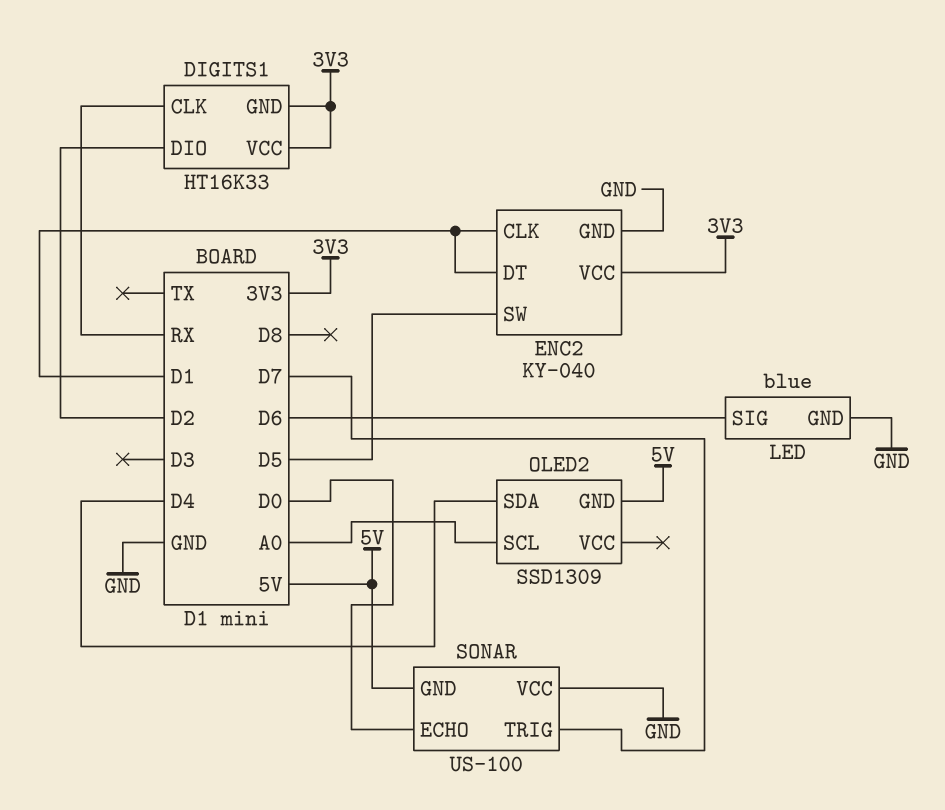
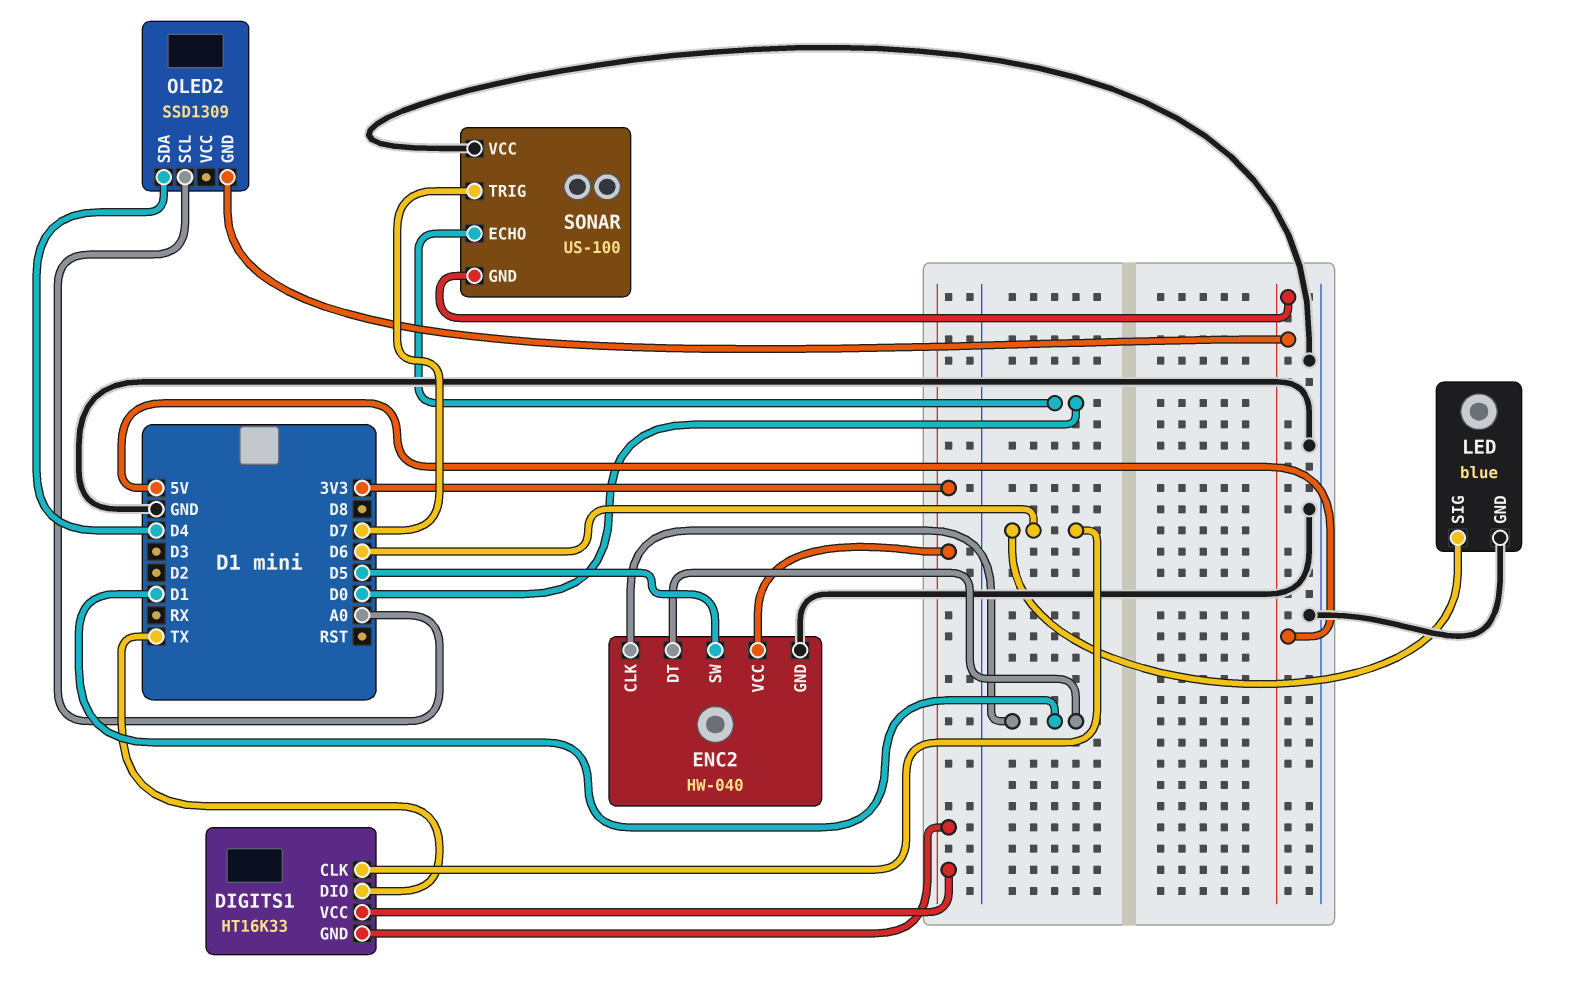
DIGITS1 pin CLK: RX -> D6
DIGITS1 pin DIO: D2 -> TX
ENC2: KY-040 -> HW-040

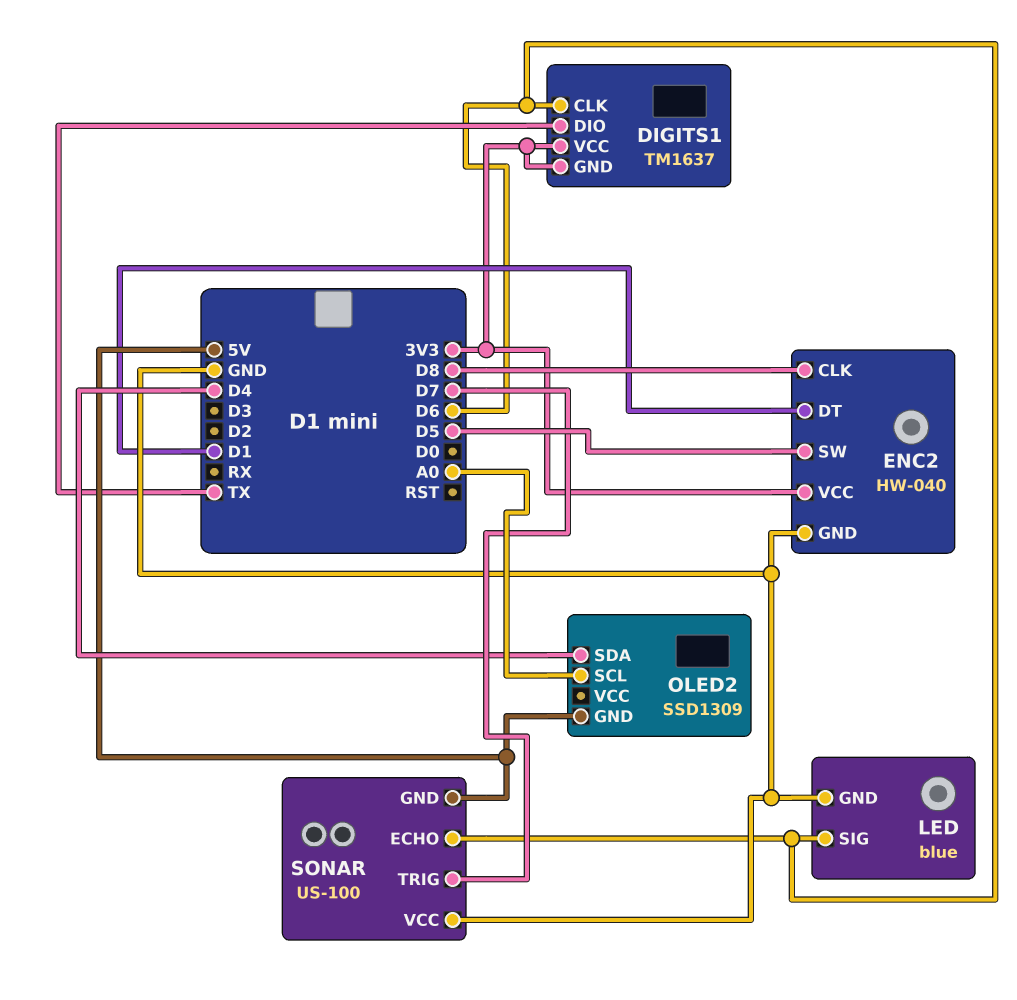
DIGITS1: HT16K33 -> TM1637
ENC2 pin CLK: D1 -> D8
SONAR pin ECHO: D0 -> D6

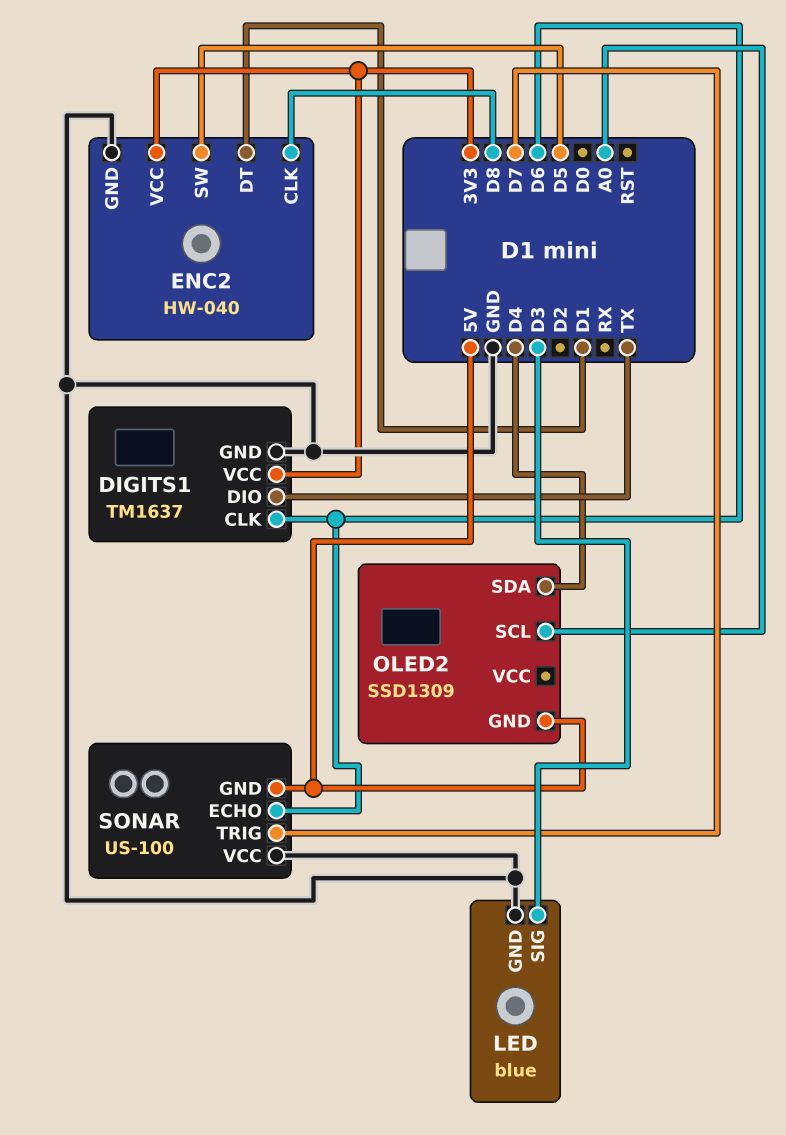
DIGITS1 pin GND: 3V3 -> GND
LED pin SIG: D6 -> D3

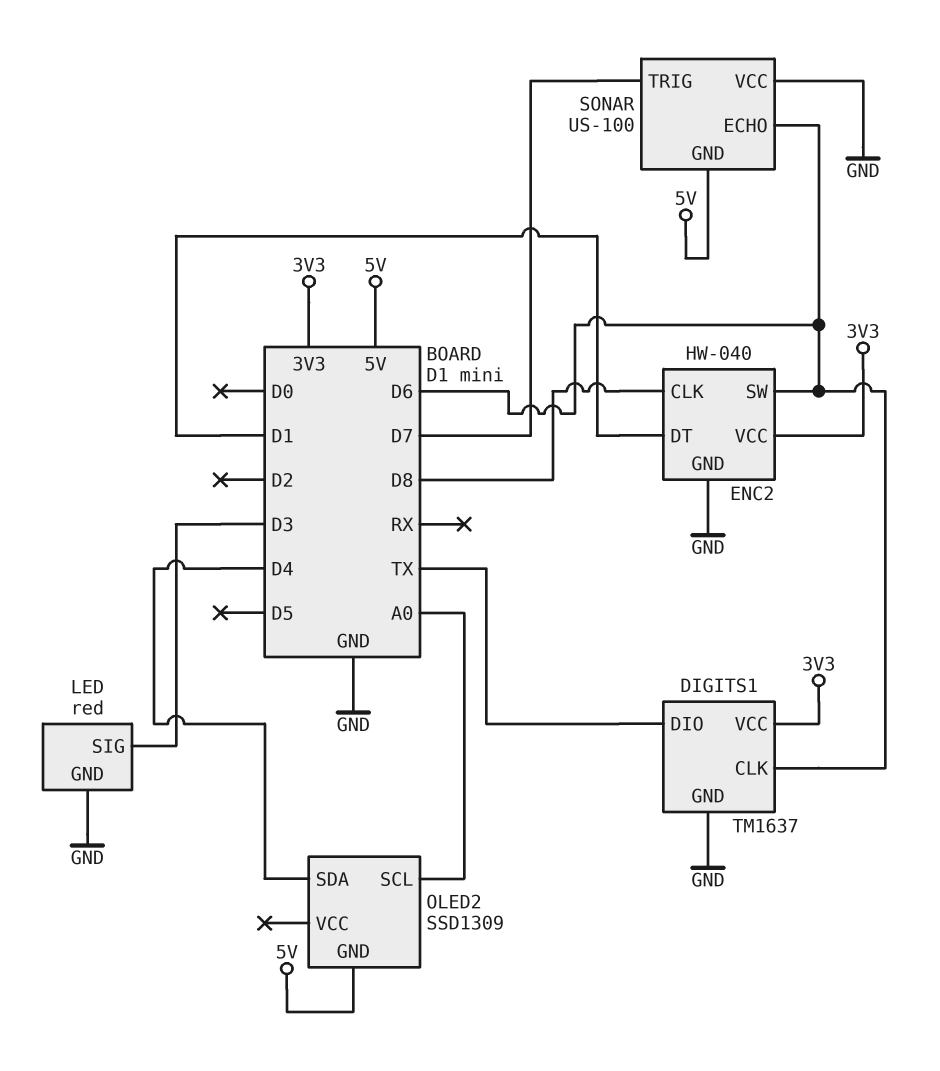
ENC2 pin SW: D5 -> D6
LED: blue -> red

